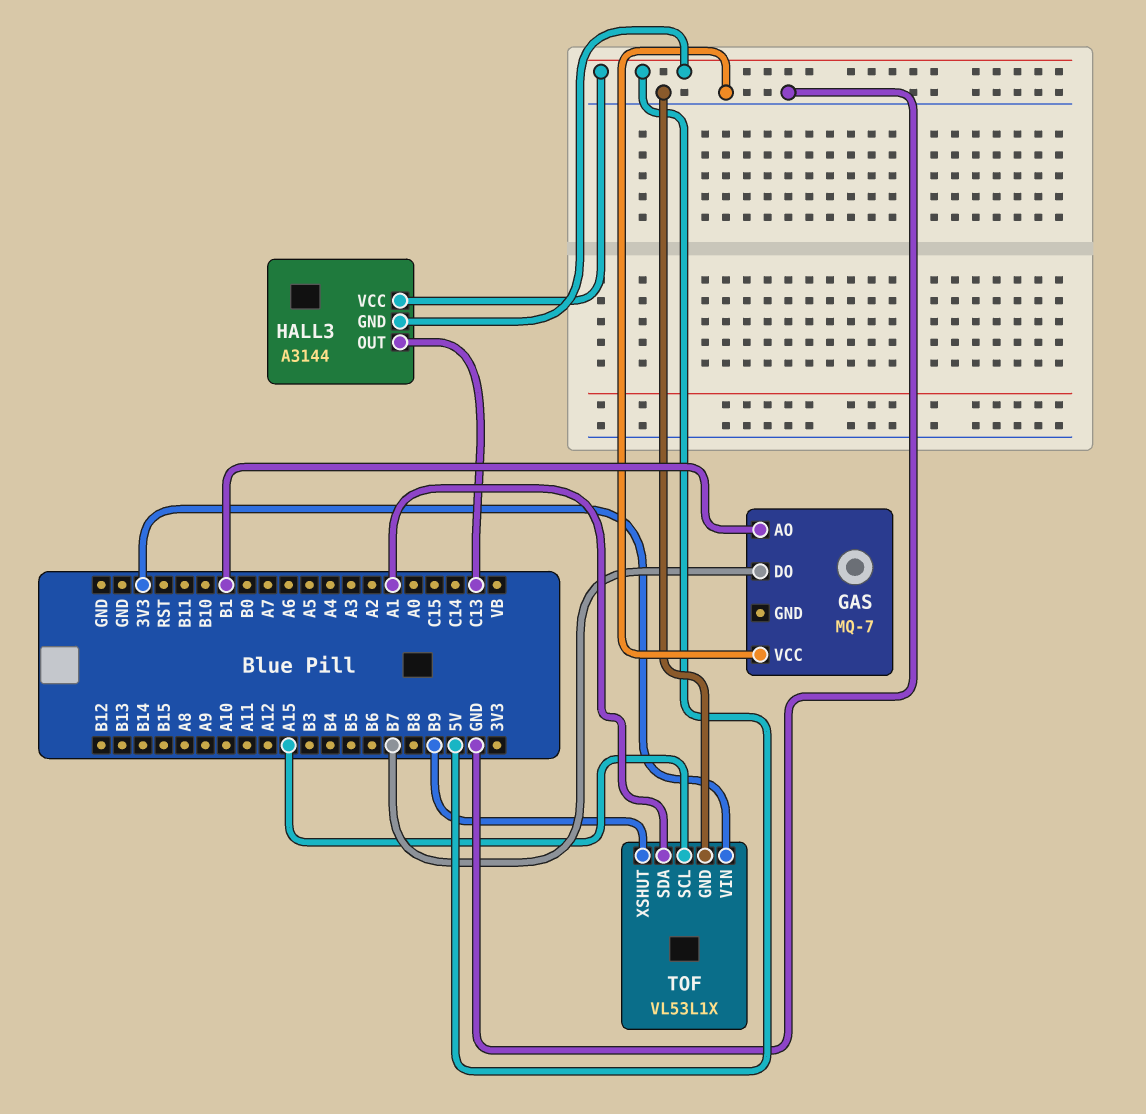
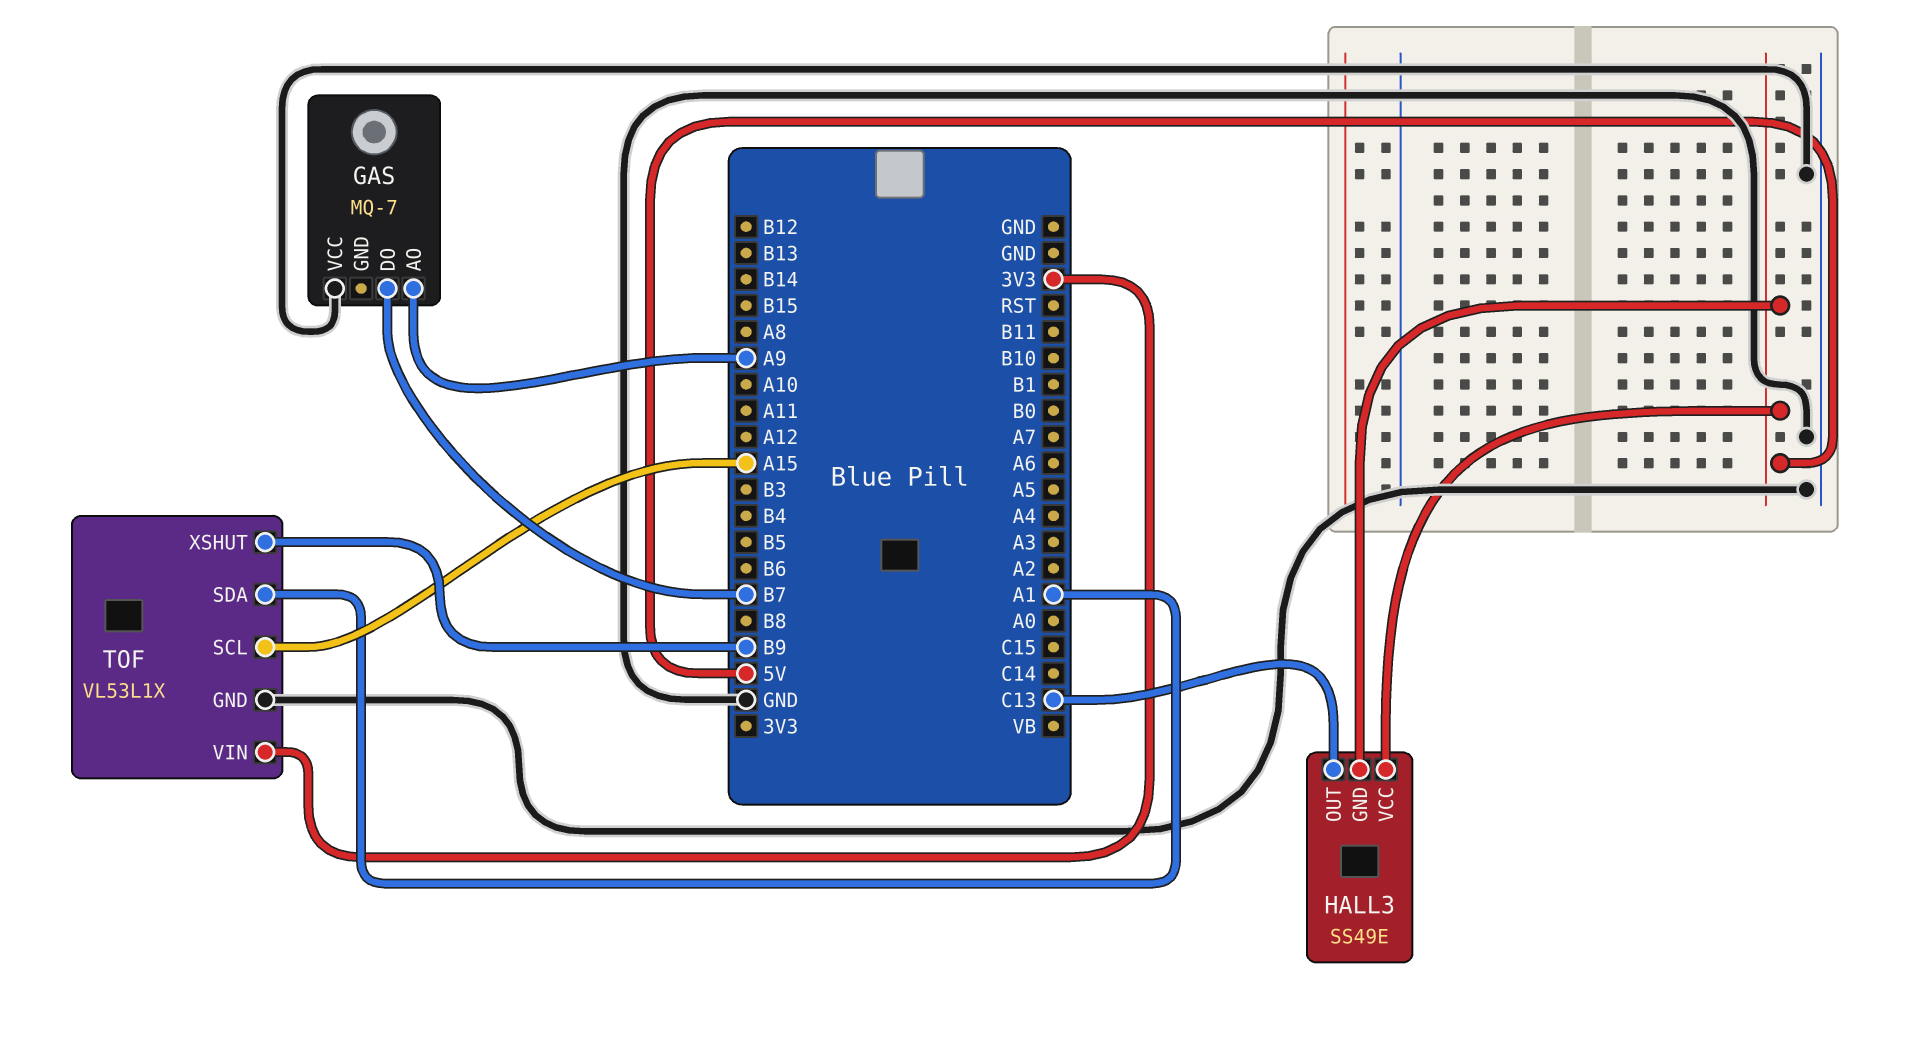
GAS pin AO: B1 -> A9
HALL3: A3144 -> SS49E

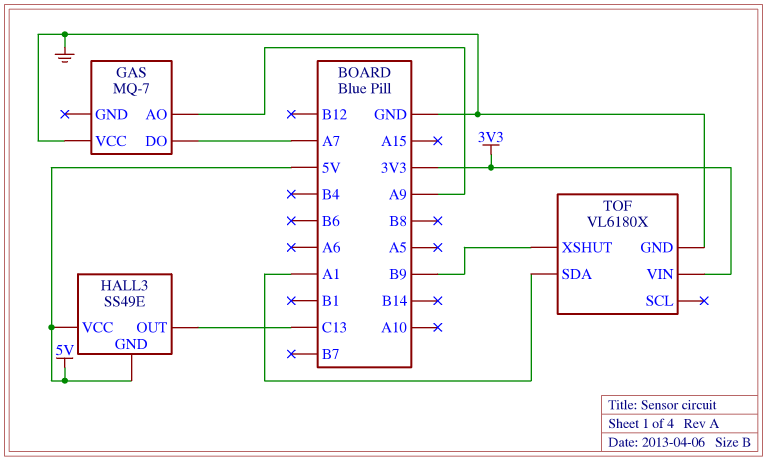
GAS pin DO: B7 -> A7
TOF: VL53L1X -> VL6180X
TOF pin SCL: A15 -> none

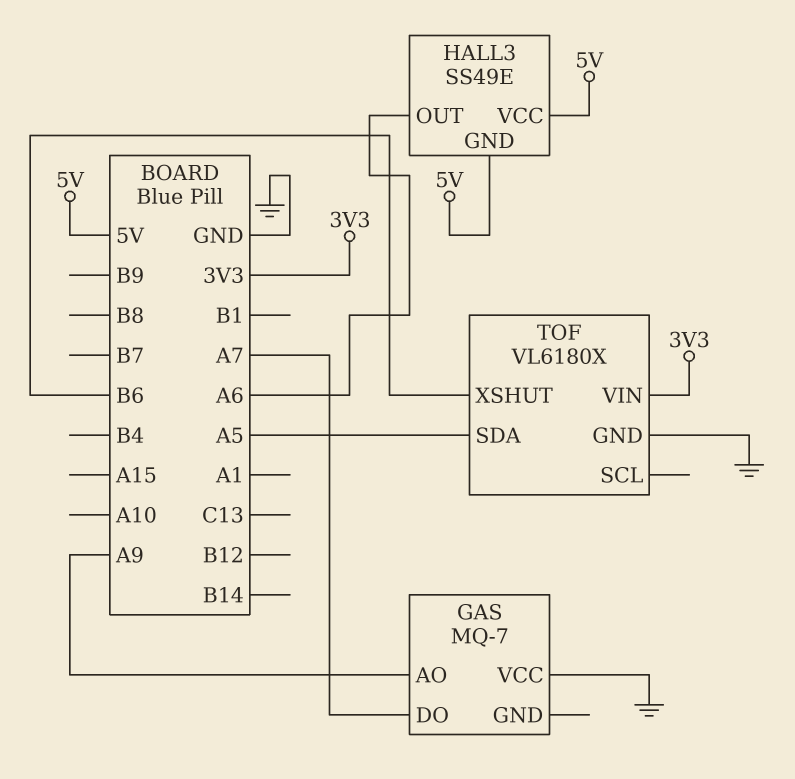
HALL3 pin OUT: C13 -> A6
TOF pin SDA: A1 -> A5
TOF pin XSHUT: B9 -> B6

